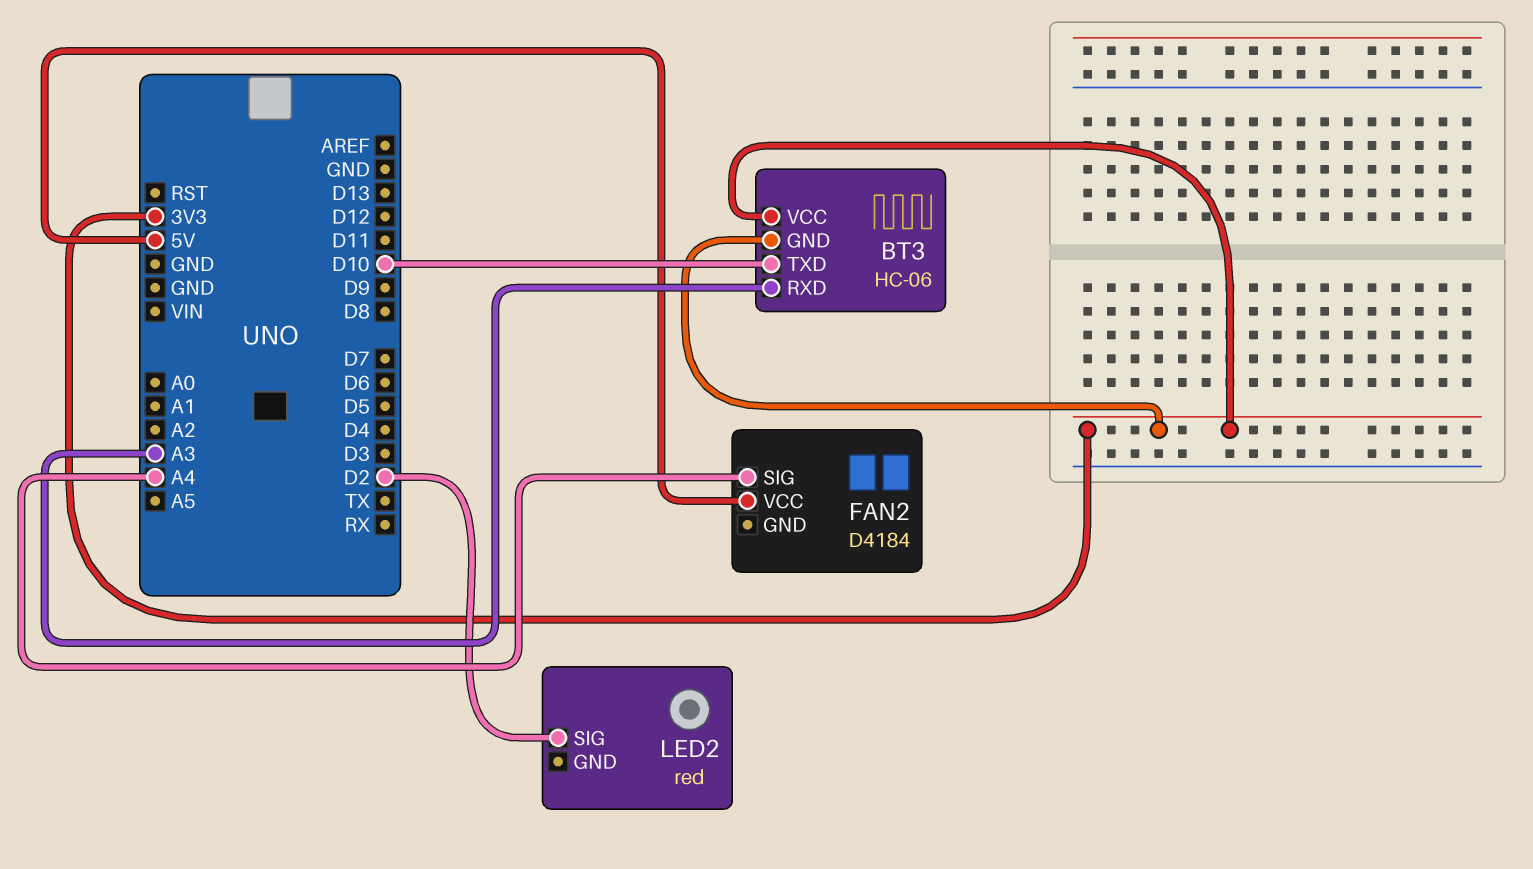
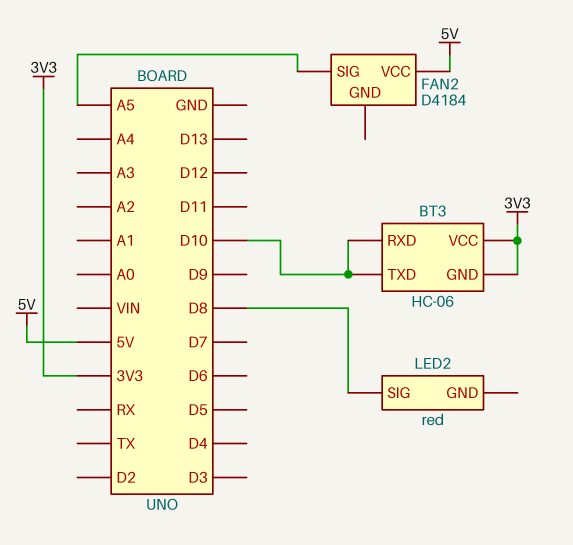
BT3 pin RXD: A3 -> D10
FAN2 pin SIG: A4 -> A5
LED2 pin SIG: D2 -> D8

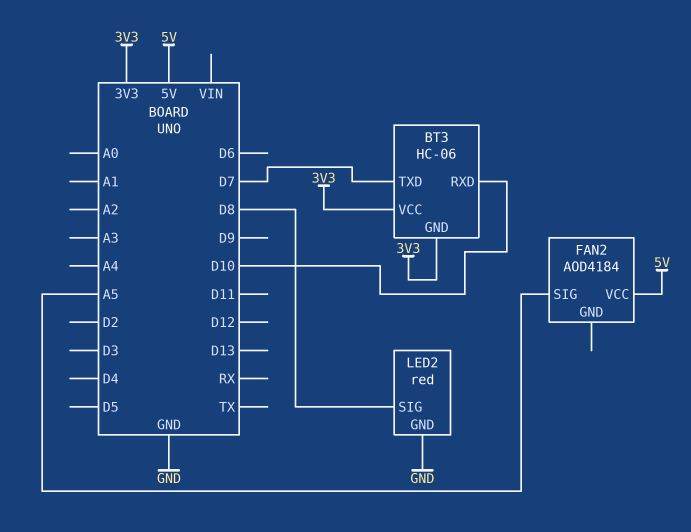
BT3 pin TXD: D10 -> D7
FAN2: D4184 -> AOD4184
LED2 pin GND: none -> GND

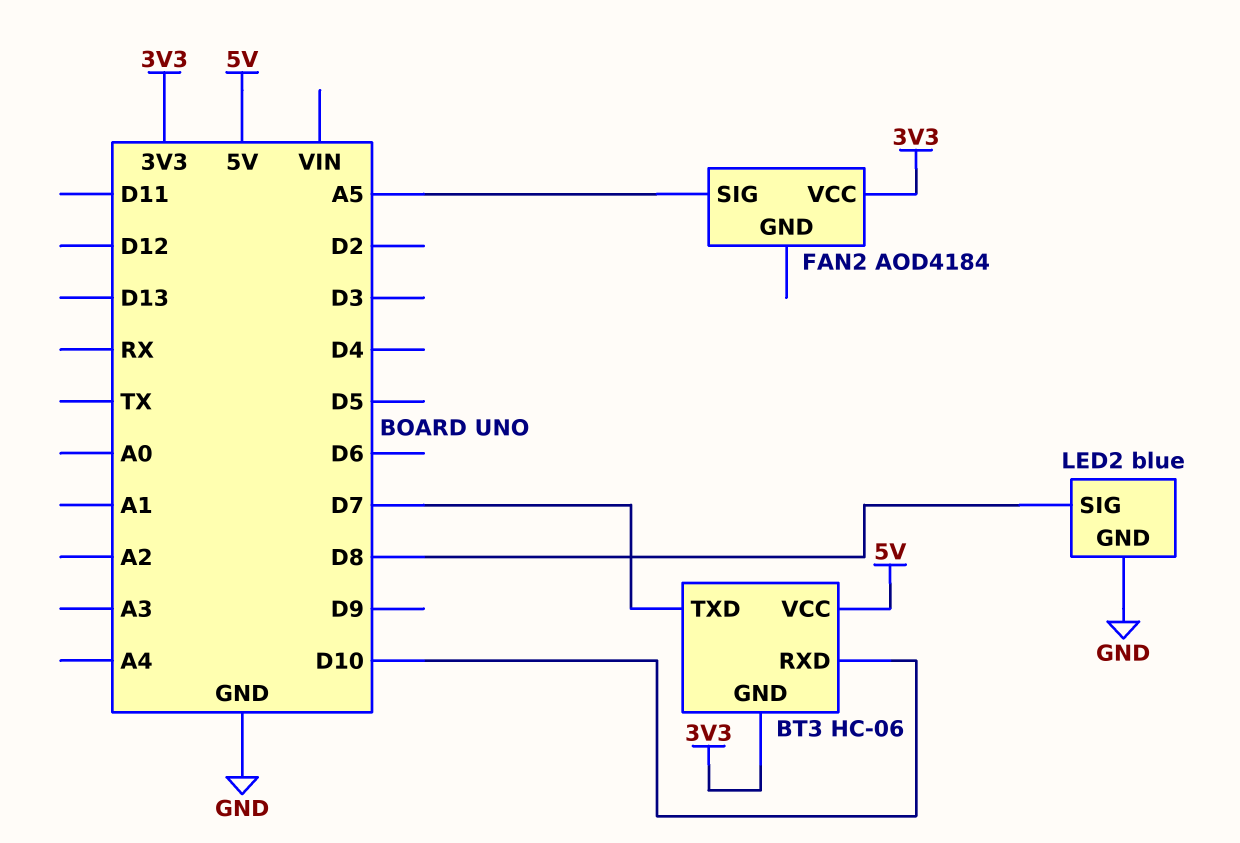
BT3 pin VCC: 3V3 -> 5V
FAN2 pin VCC: 5V -> 3V3
LED2: red -> blue

